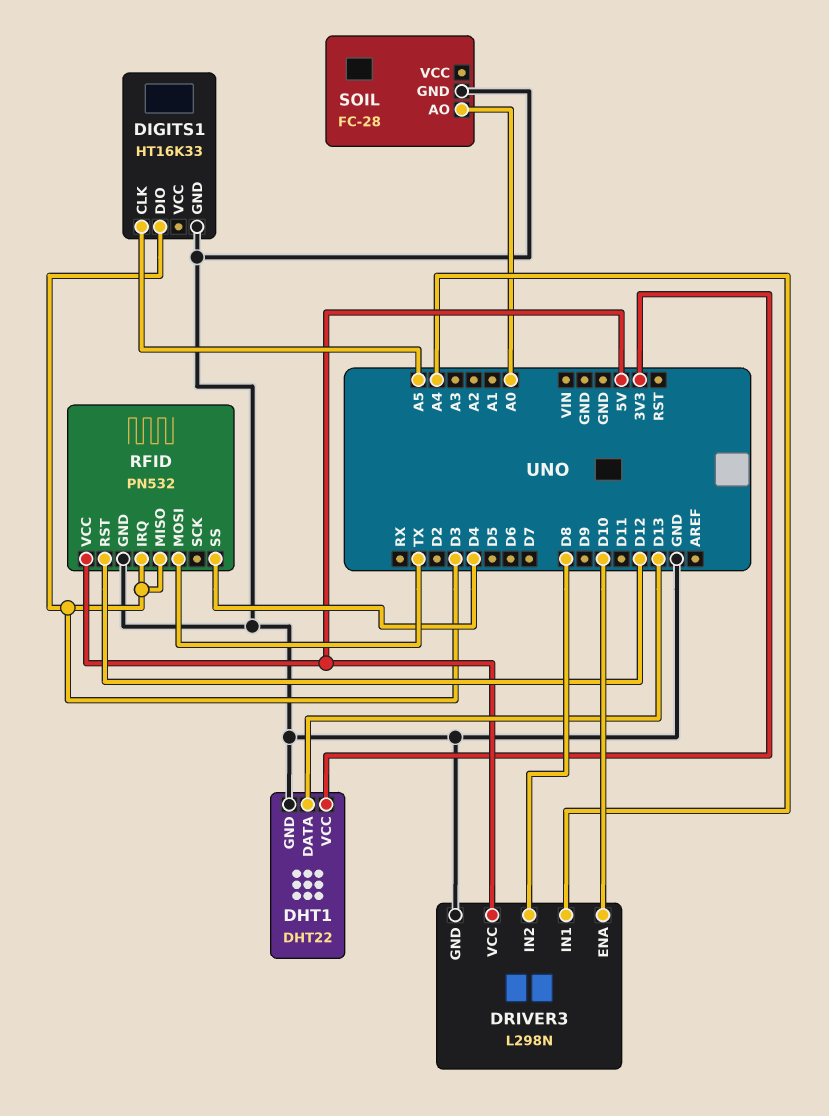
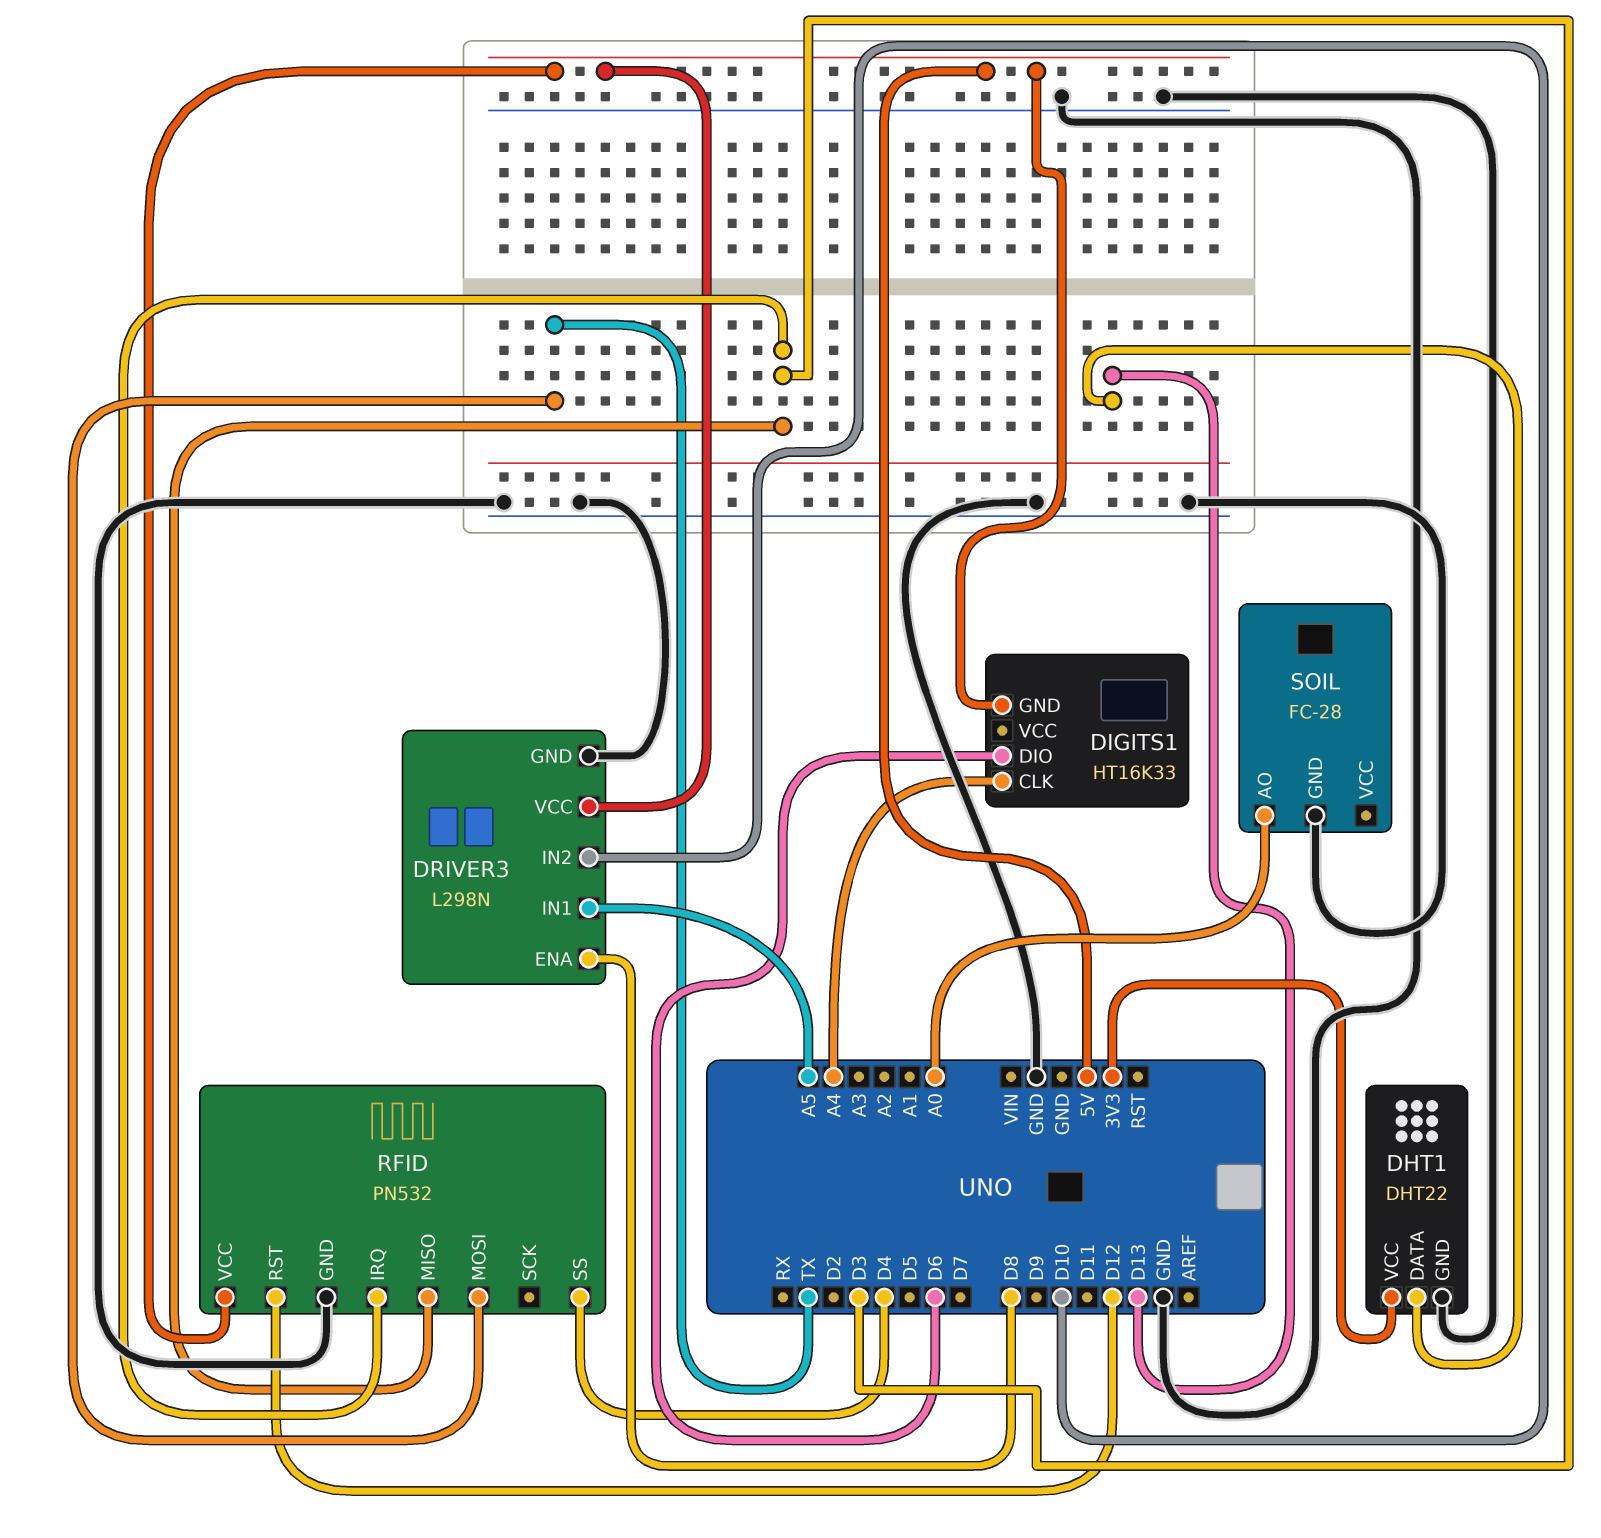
DIGITS1 pin CLK: A5 -> A4
DIGITS1 pin DIO: D3 -> D6
DIGITS1 pin GND: GND -> 5V
DRIVER3 pin ENA: D10 -> D8
DRIVER3 pin IN1: A4 -> A5
DRIVER3 pin IN2: D8 -> D10

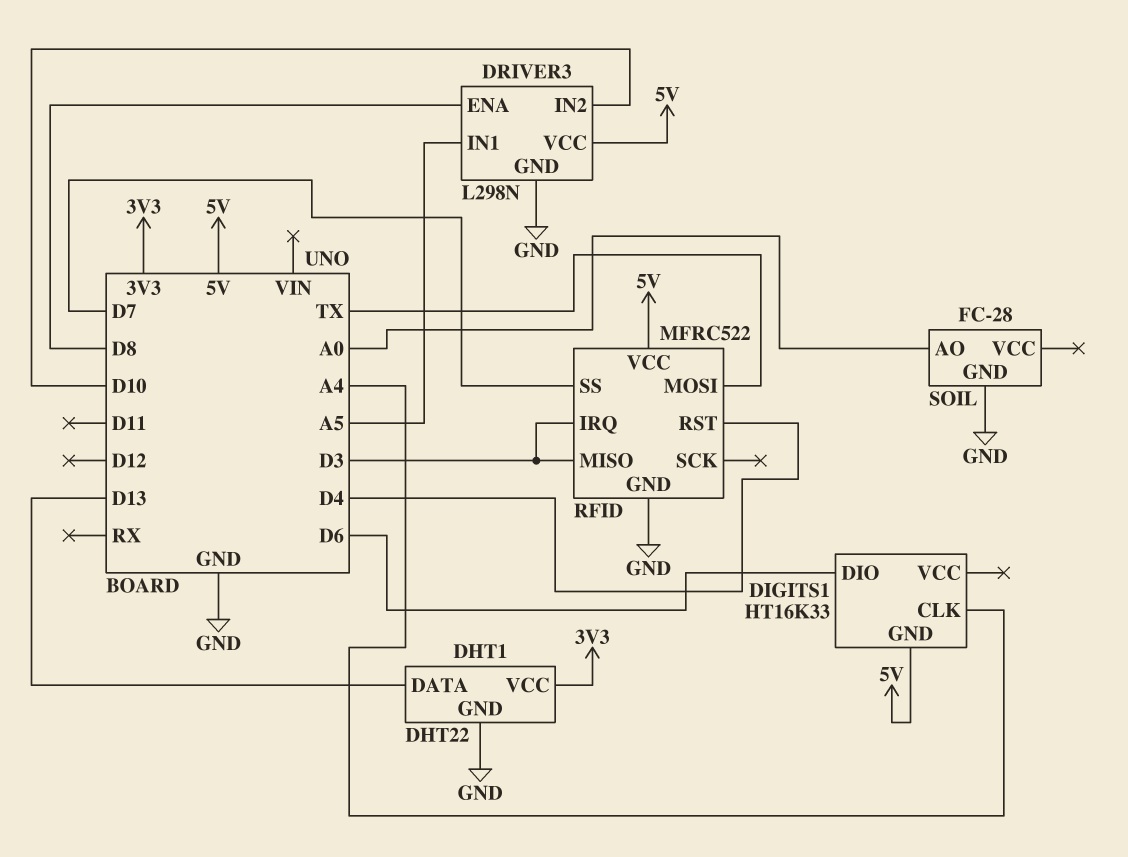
RFID: PN532 -> MFRC522
RFID pin RST: D12 -> D4
RFID pin SS: D4 -> D7

